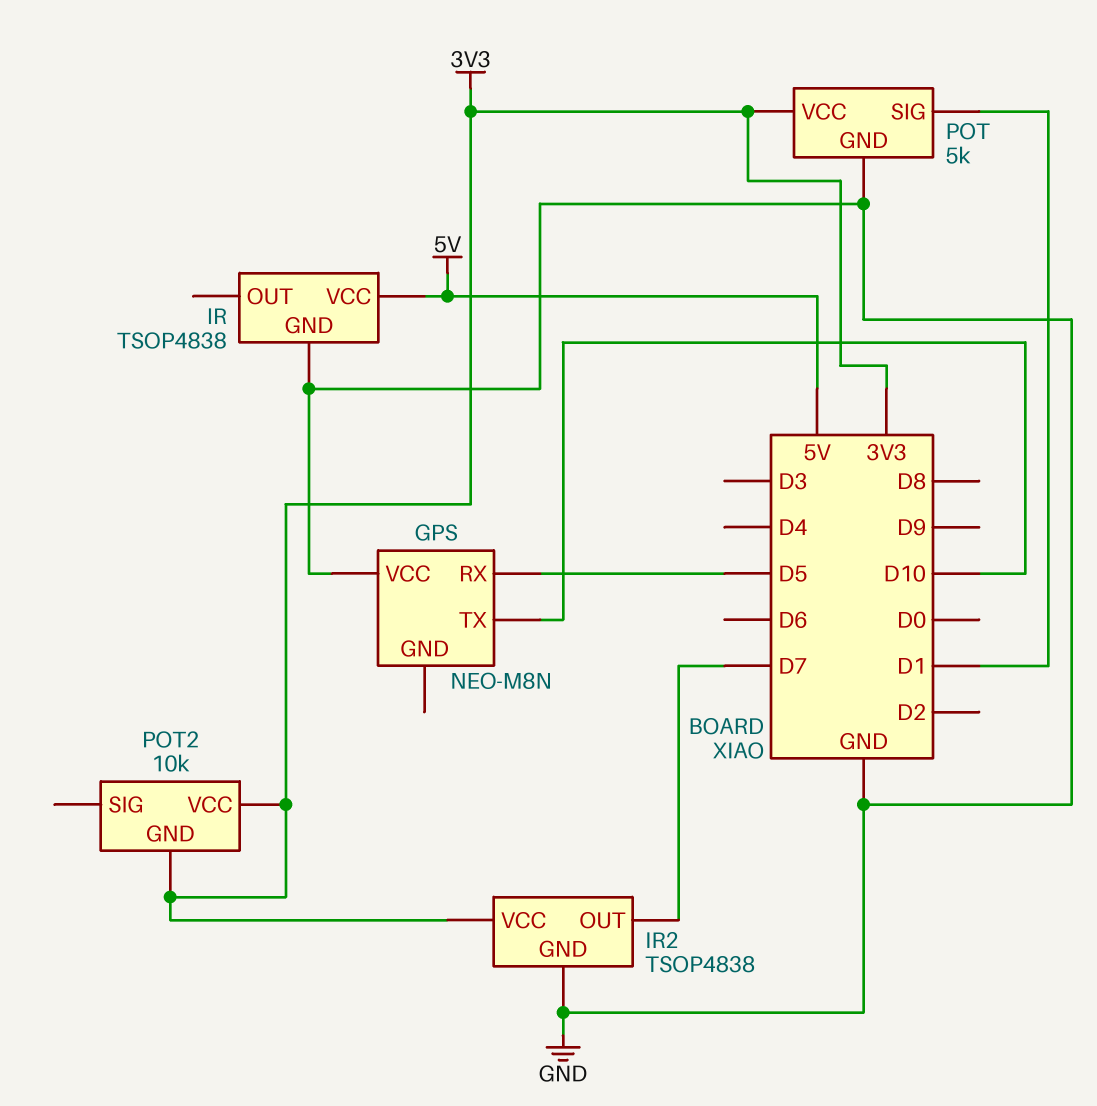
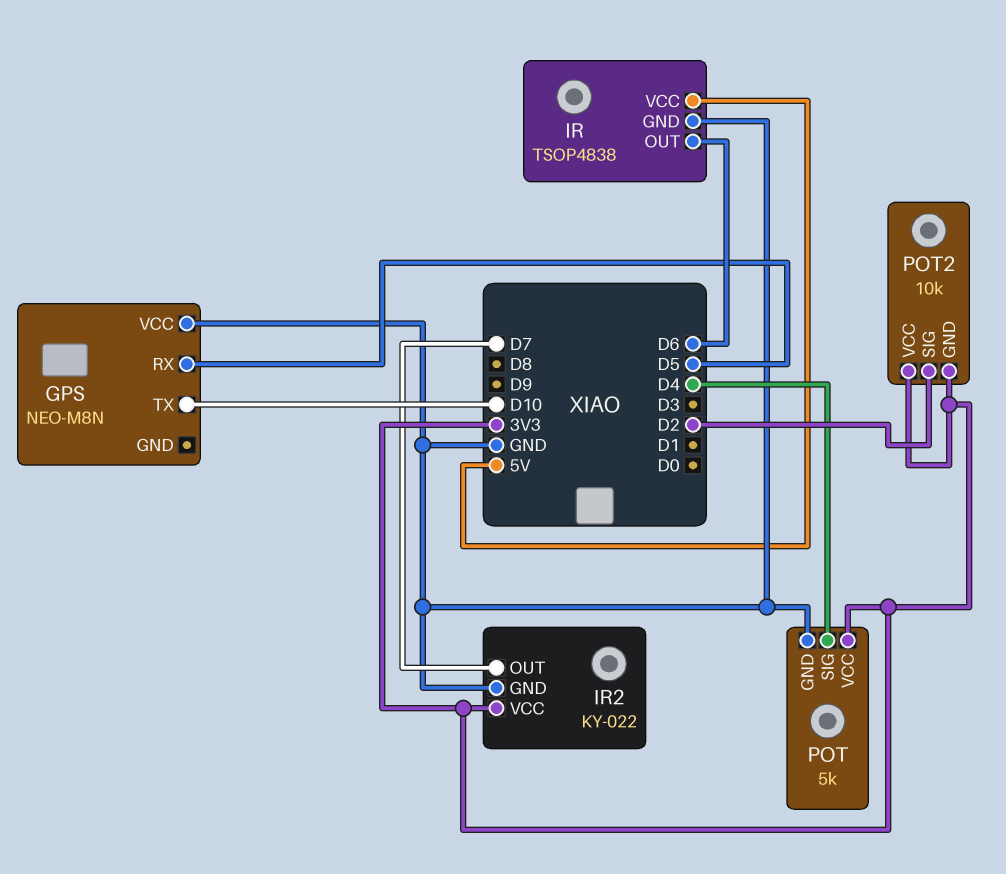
IR pin OUT: none -> D6
IR2: TSOP4838 -> KY-022
POT pin SIG: D1 -> D4
POT2 pin SIG: none -> D2

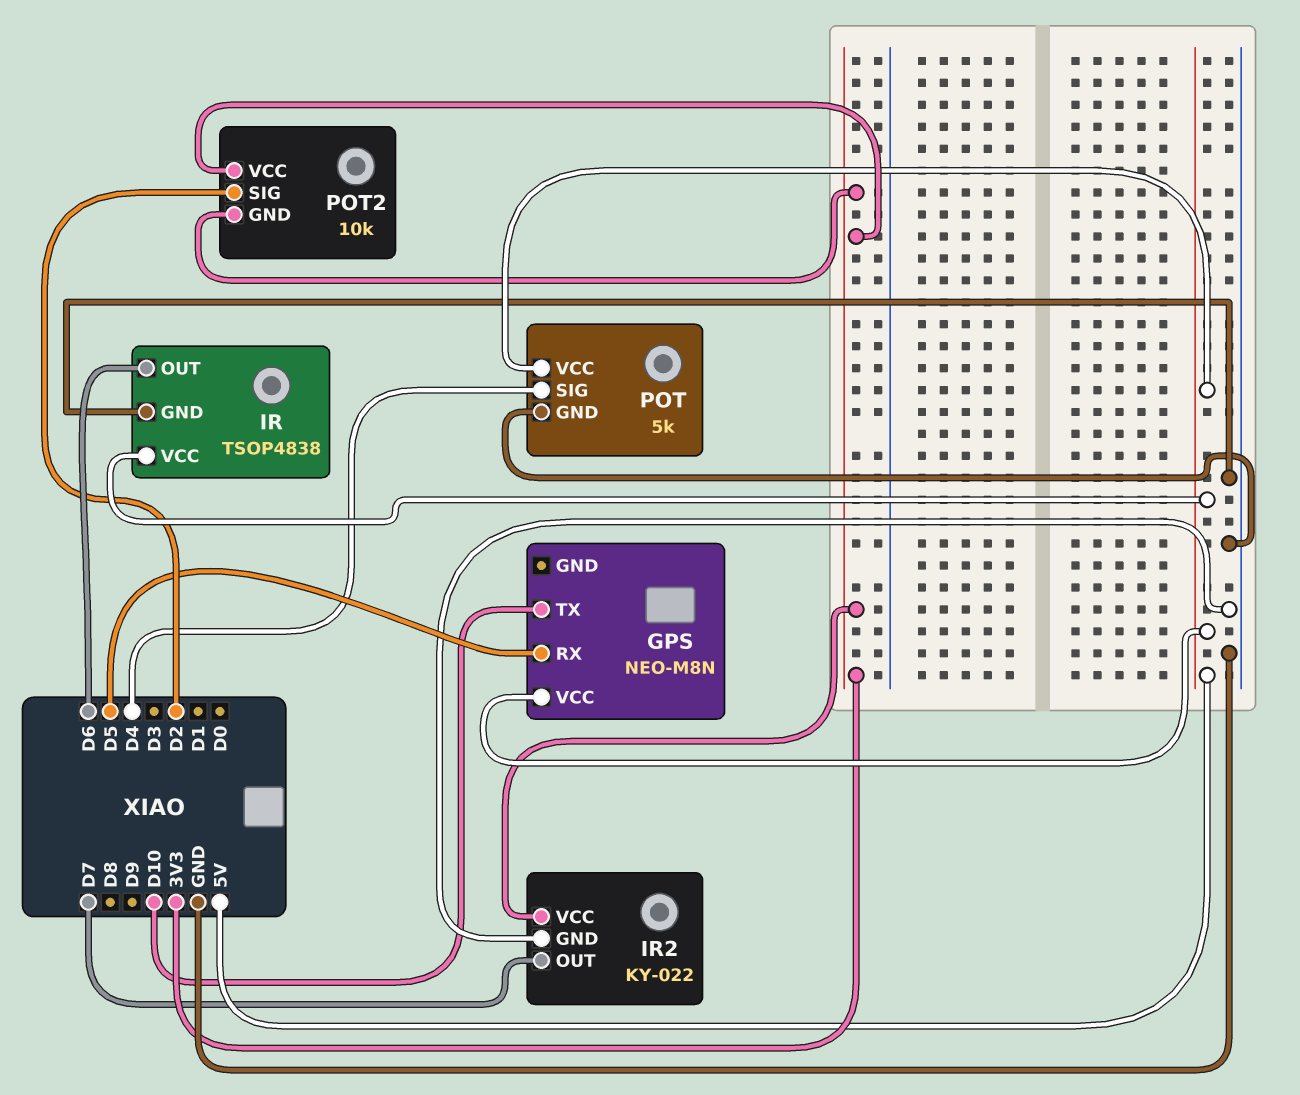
GPS pin VCC: GND -> 5V
POT pin VCC: 3V3 -> 5V

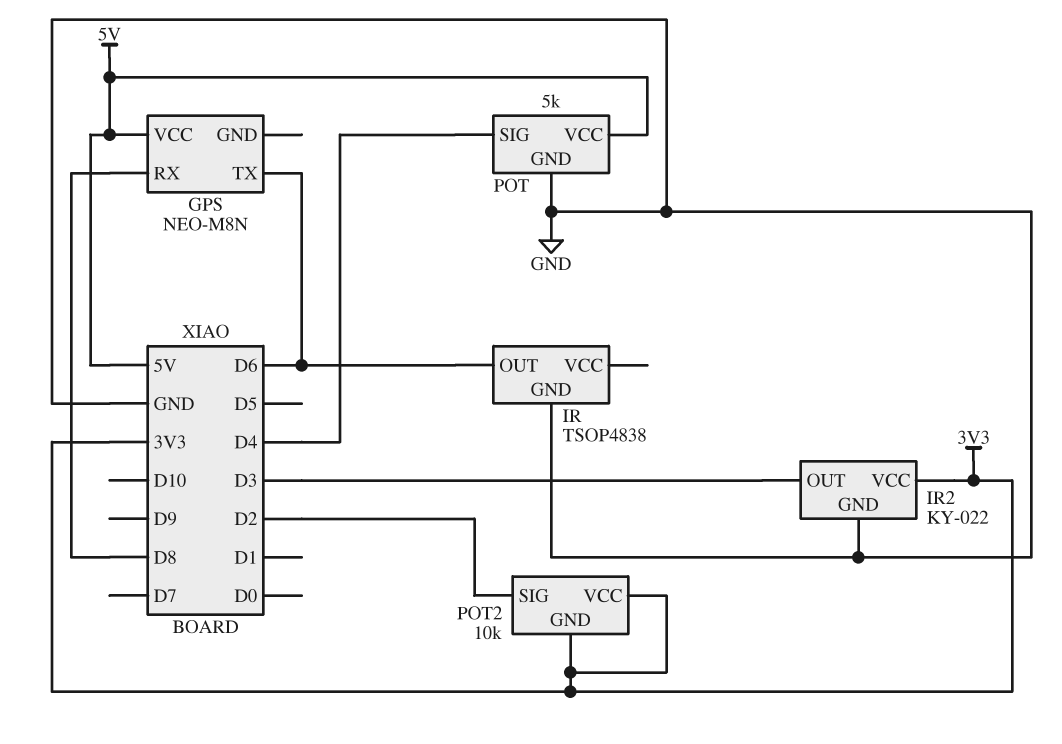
GPS pin RX: D5 -> D8
GPS pin TX: D10 -> D6
IR pin VCC: 5V -> none
IR2 pin OUT: D7 -> D3

